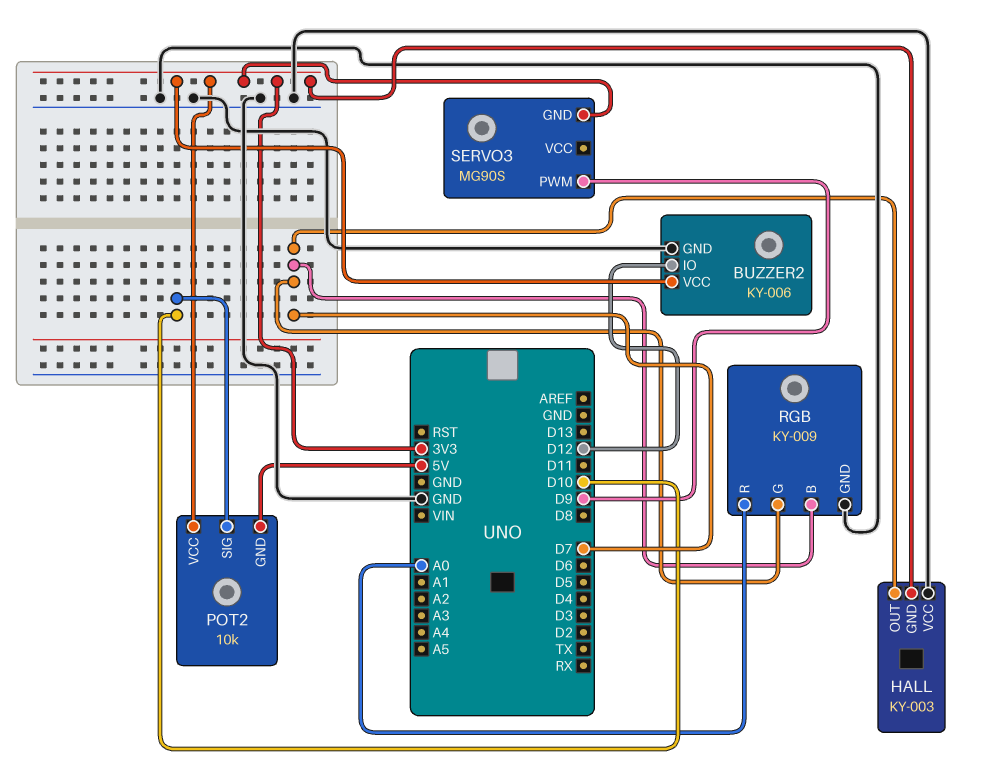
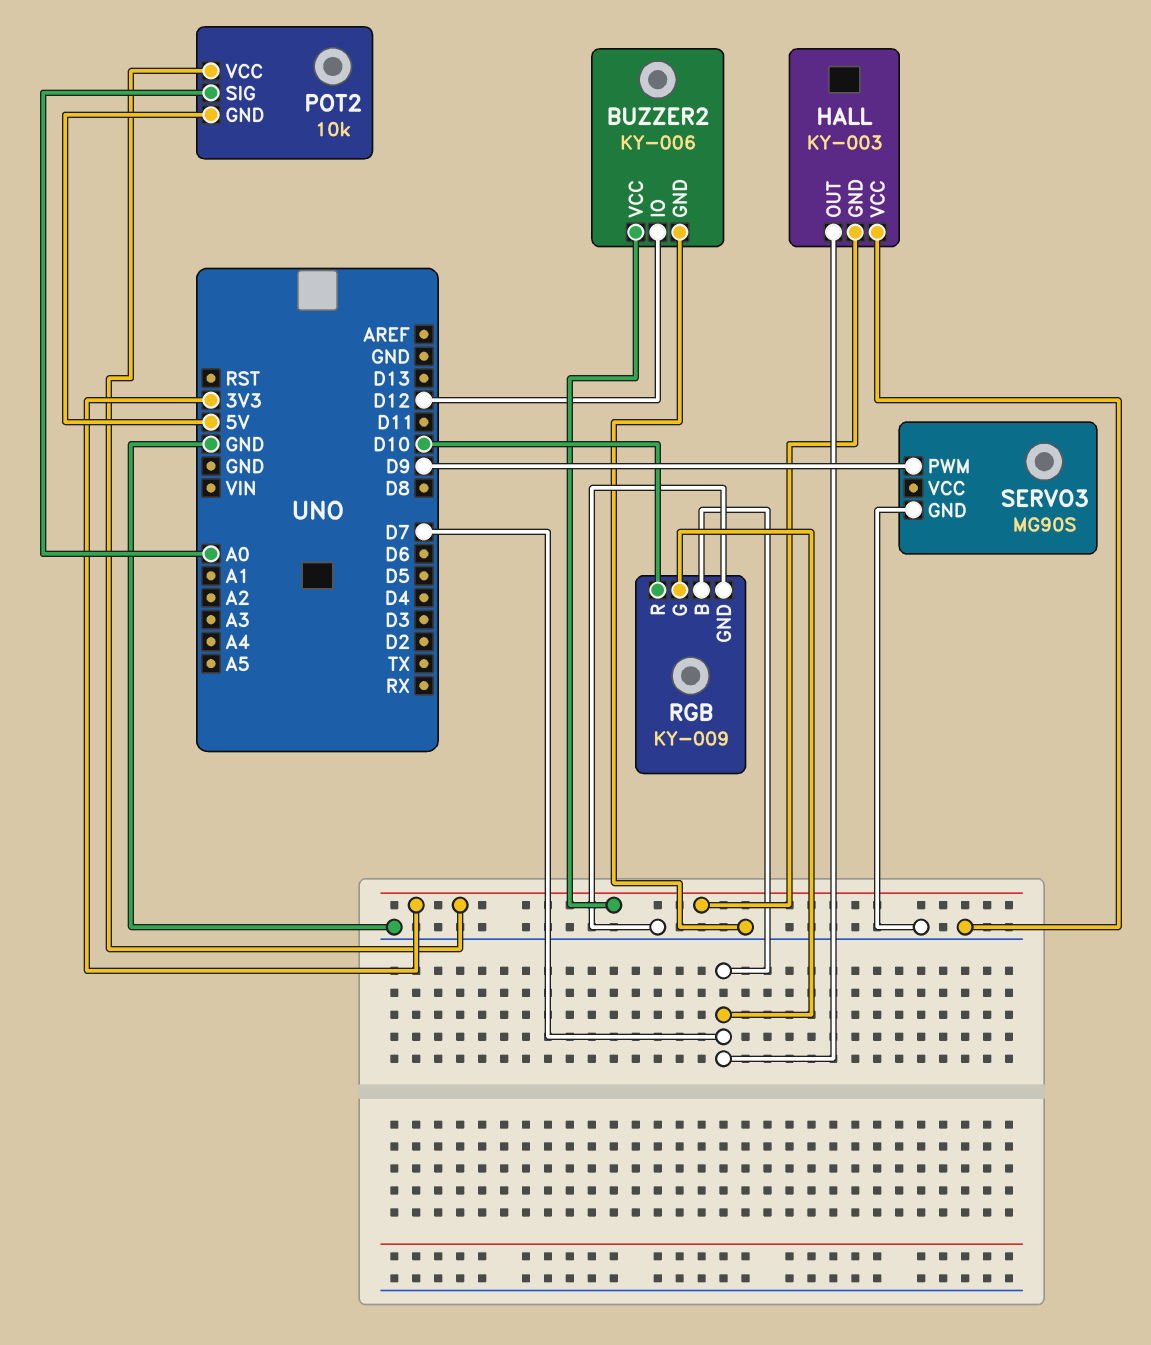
POT2 pin SIG: D10 -> A0
RGB pin R: A0 -> D10
SERVO3 pin GND: 3V3 -> GND

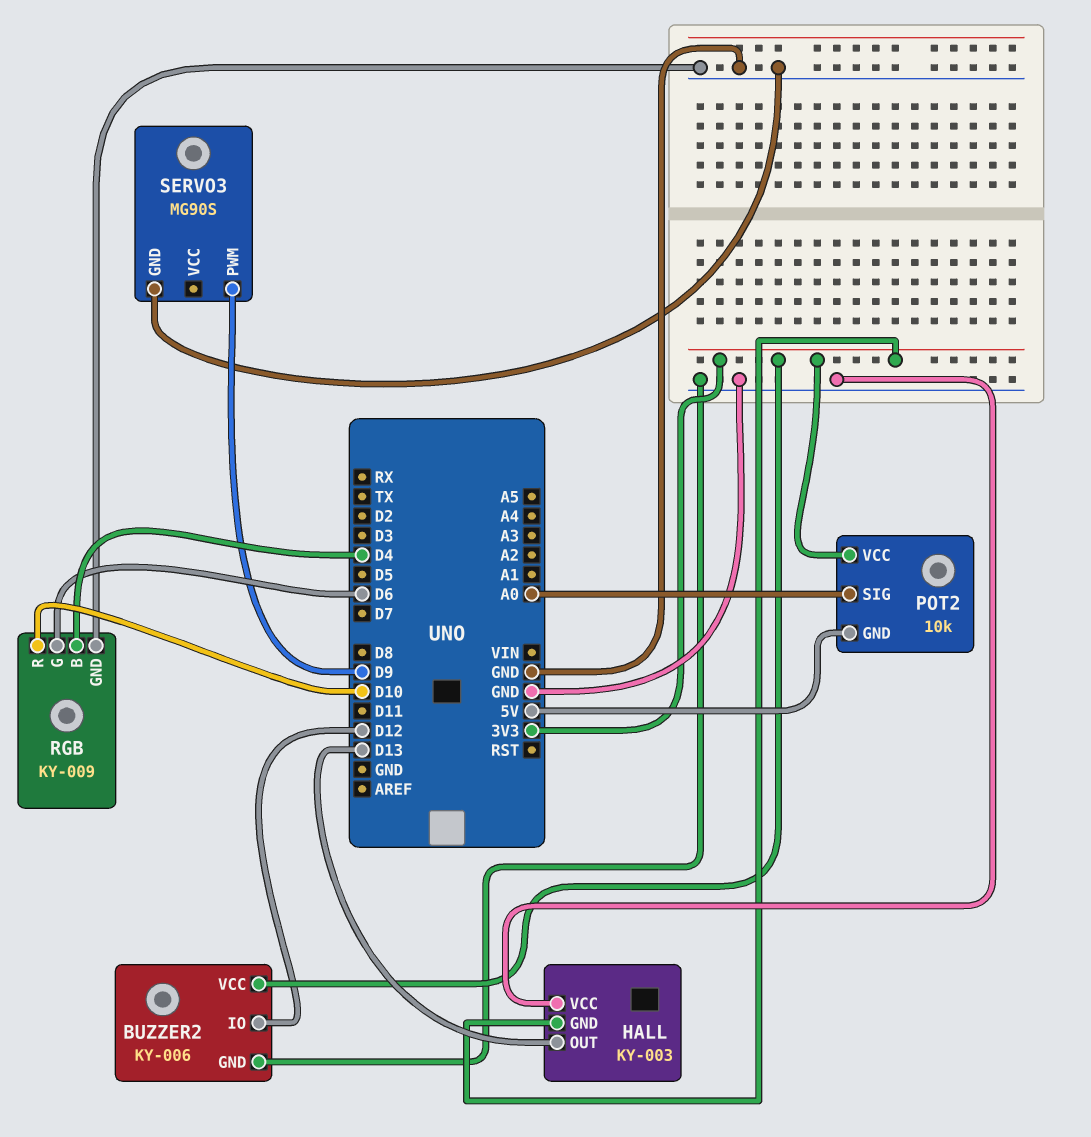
HALL pin OUT: D7 -> D13
RGB pin B: D7 -> D4
RGB pin G: D7 -> D6

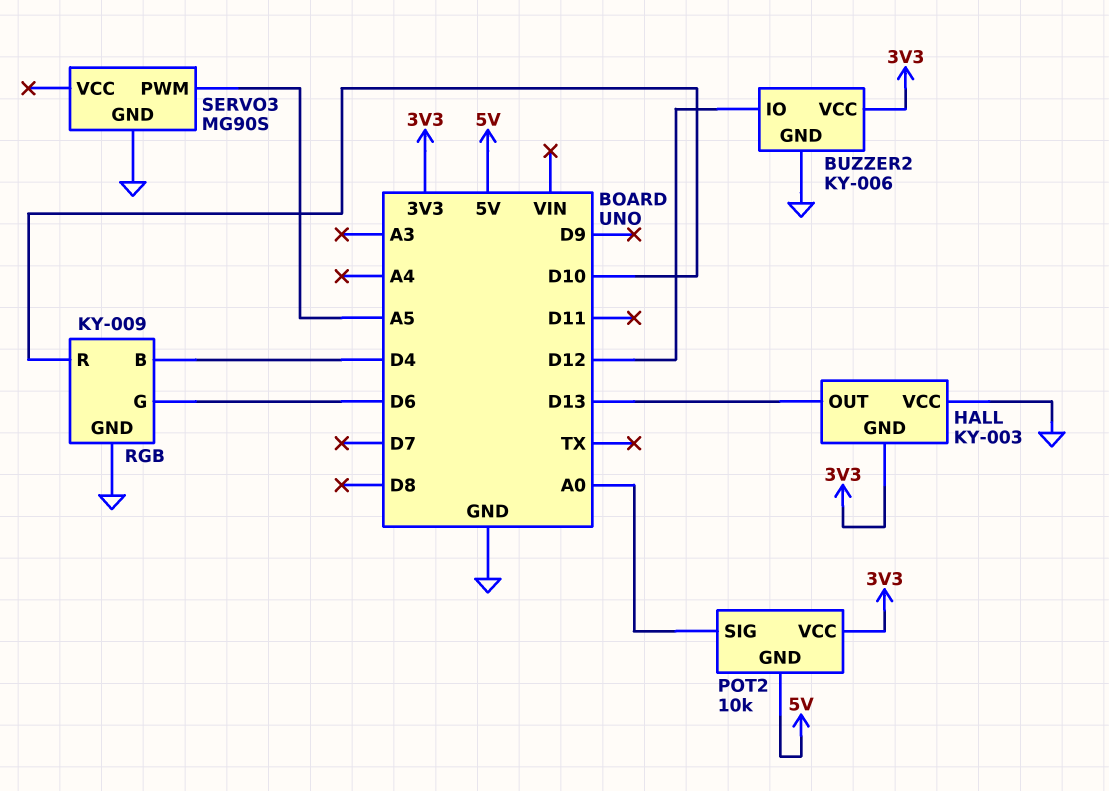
SERVO3 pin PWM: D9 -> A5

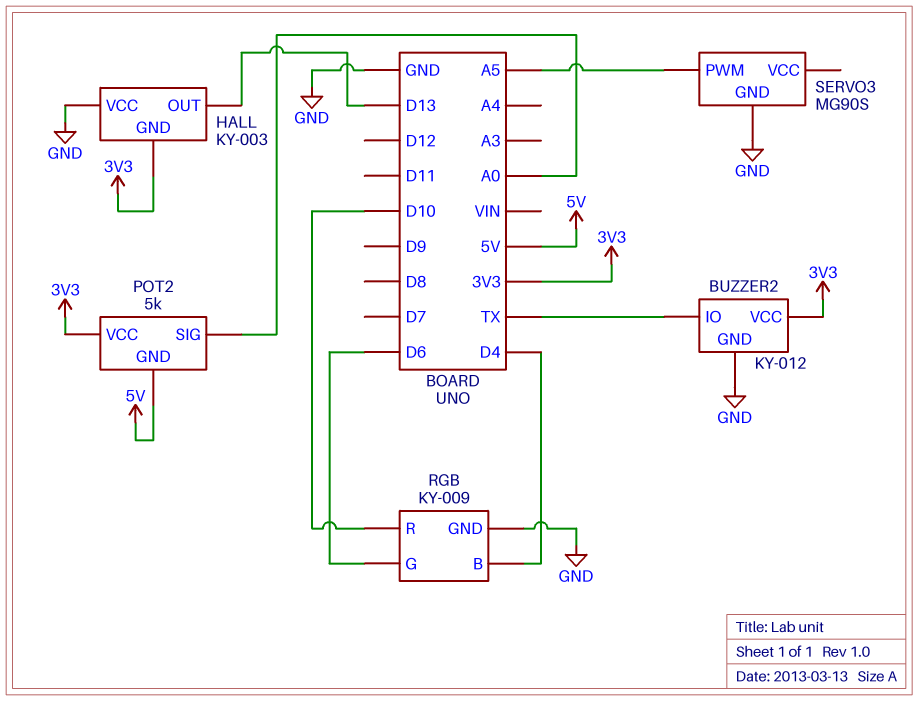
BUZZER2: KY-006 -> KY-012
BUZZER2 pin IO: D12 -> TX
POT2: 10k -> 5k

